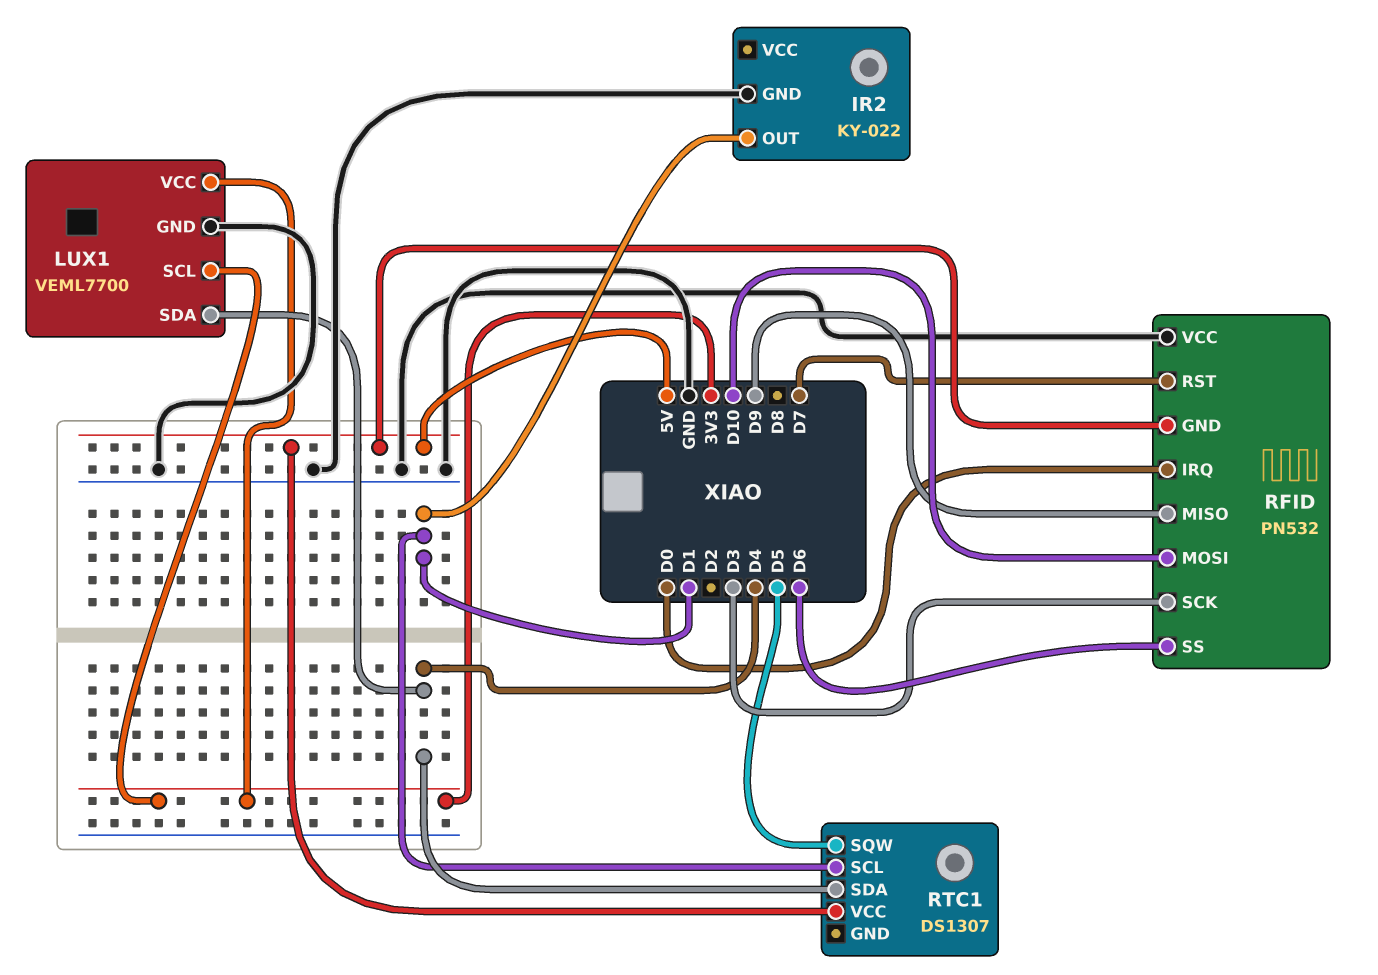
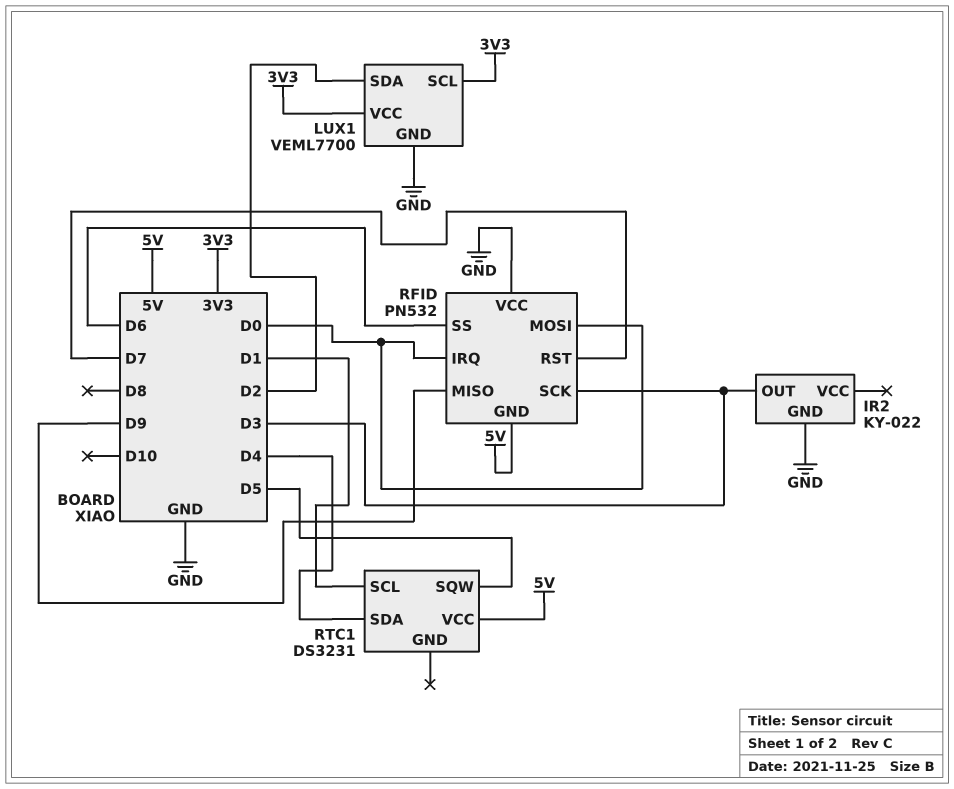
IR2 pin OUT: D1 -> D3
LUX1 pin SDA: D4 -> D2
RFID pin MOSI: D10 -> D0
RTC1: DS1307 -> DS3231

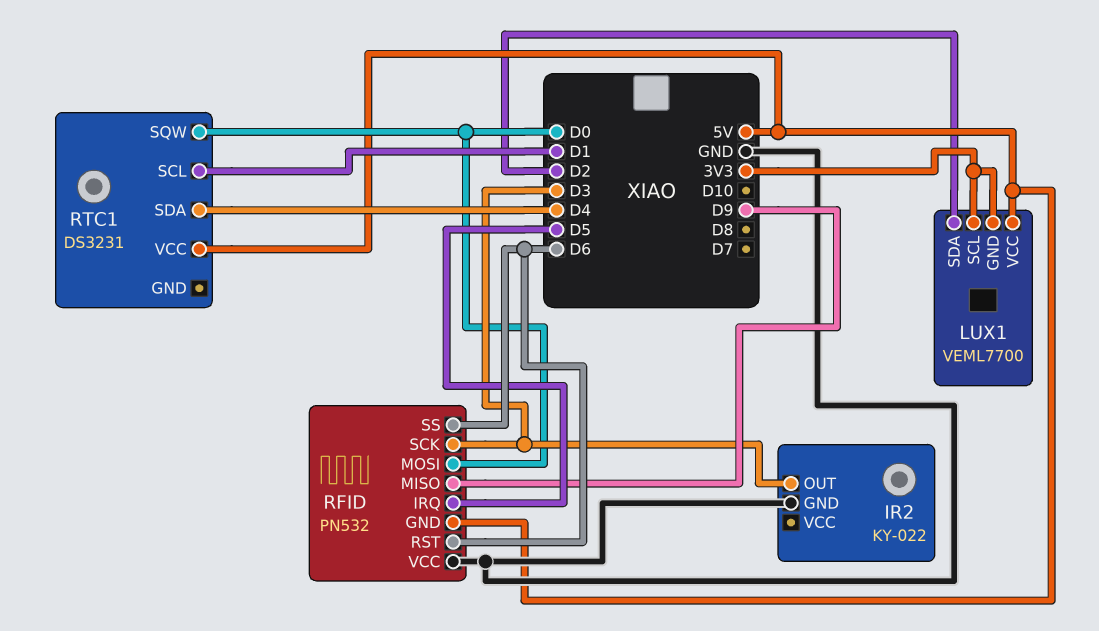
LUX1 pin GND: GND -> 3V3
LUX1 pin VCC: 3V3 -> 5V
RFID pin IRQ: D0 -> D5
RFID pin RST: D7 -> D6
RTC1 pin SQW: D5 -> D0

